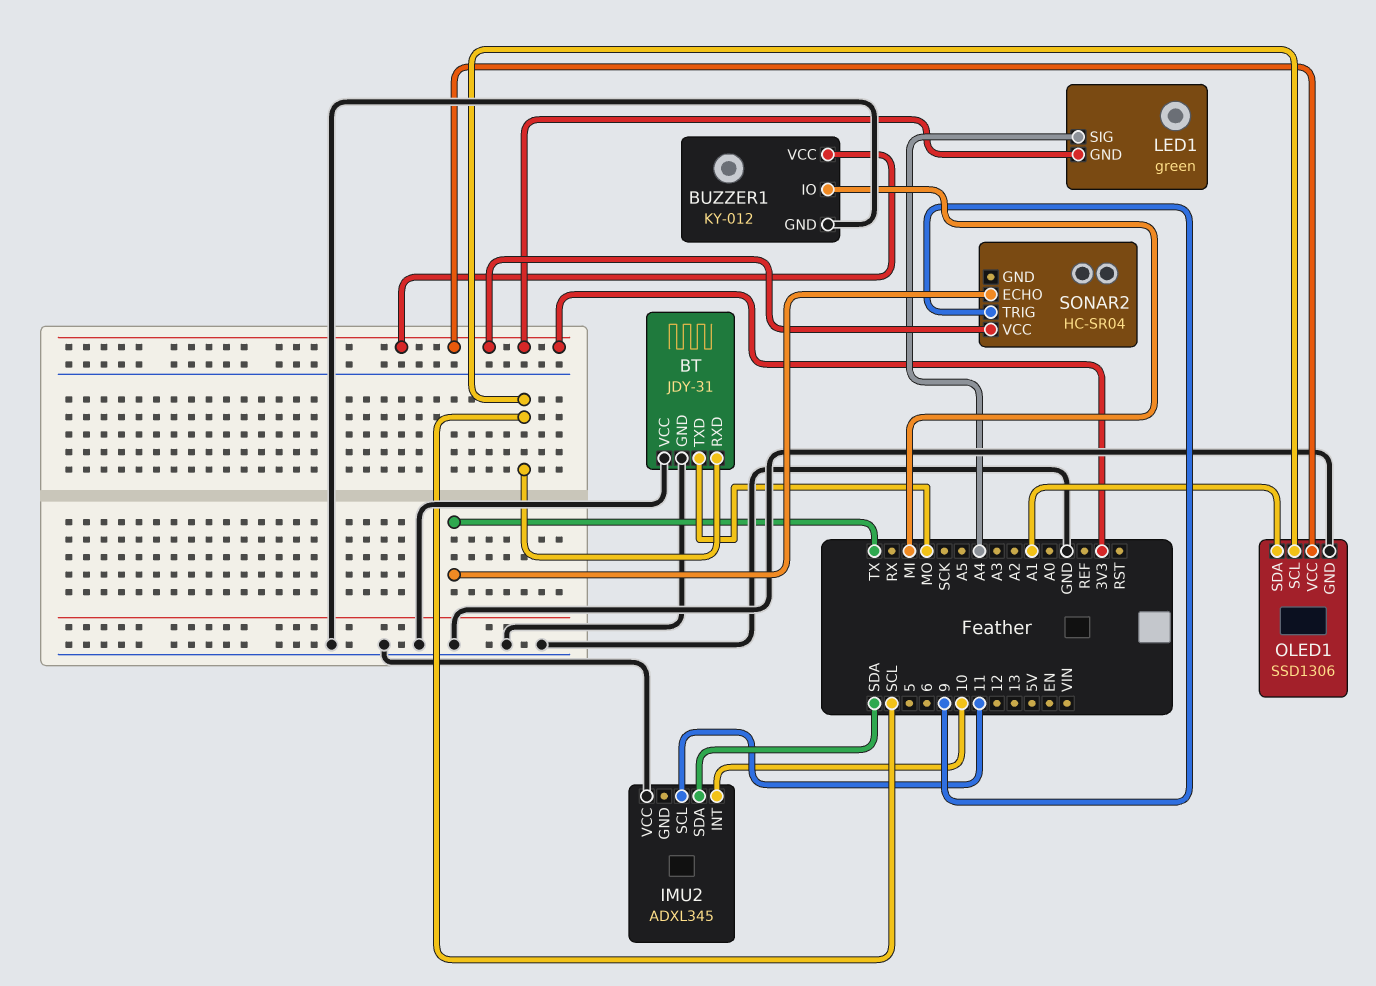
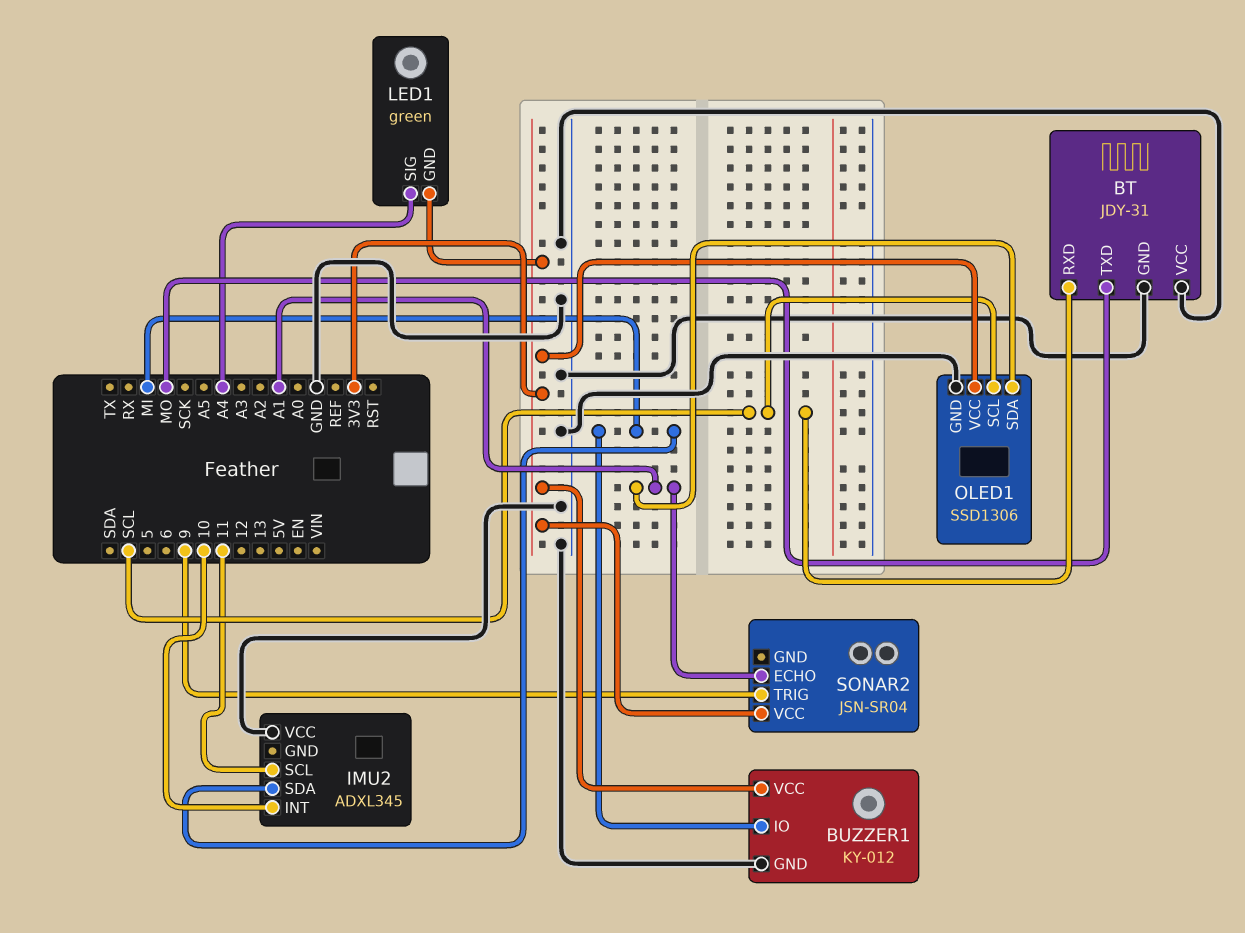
IMU2 pin SDA: SDA -> MI
SONAR2: HC-SR04 -> JSN-SR04
SONAR2 pin ECHO: TX -> A1

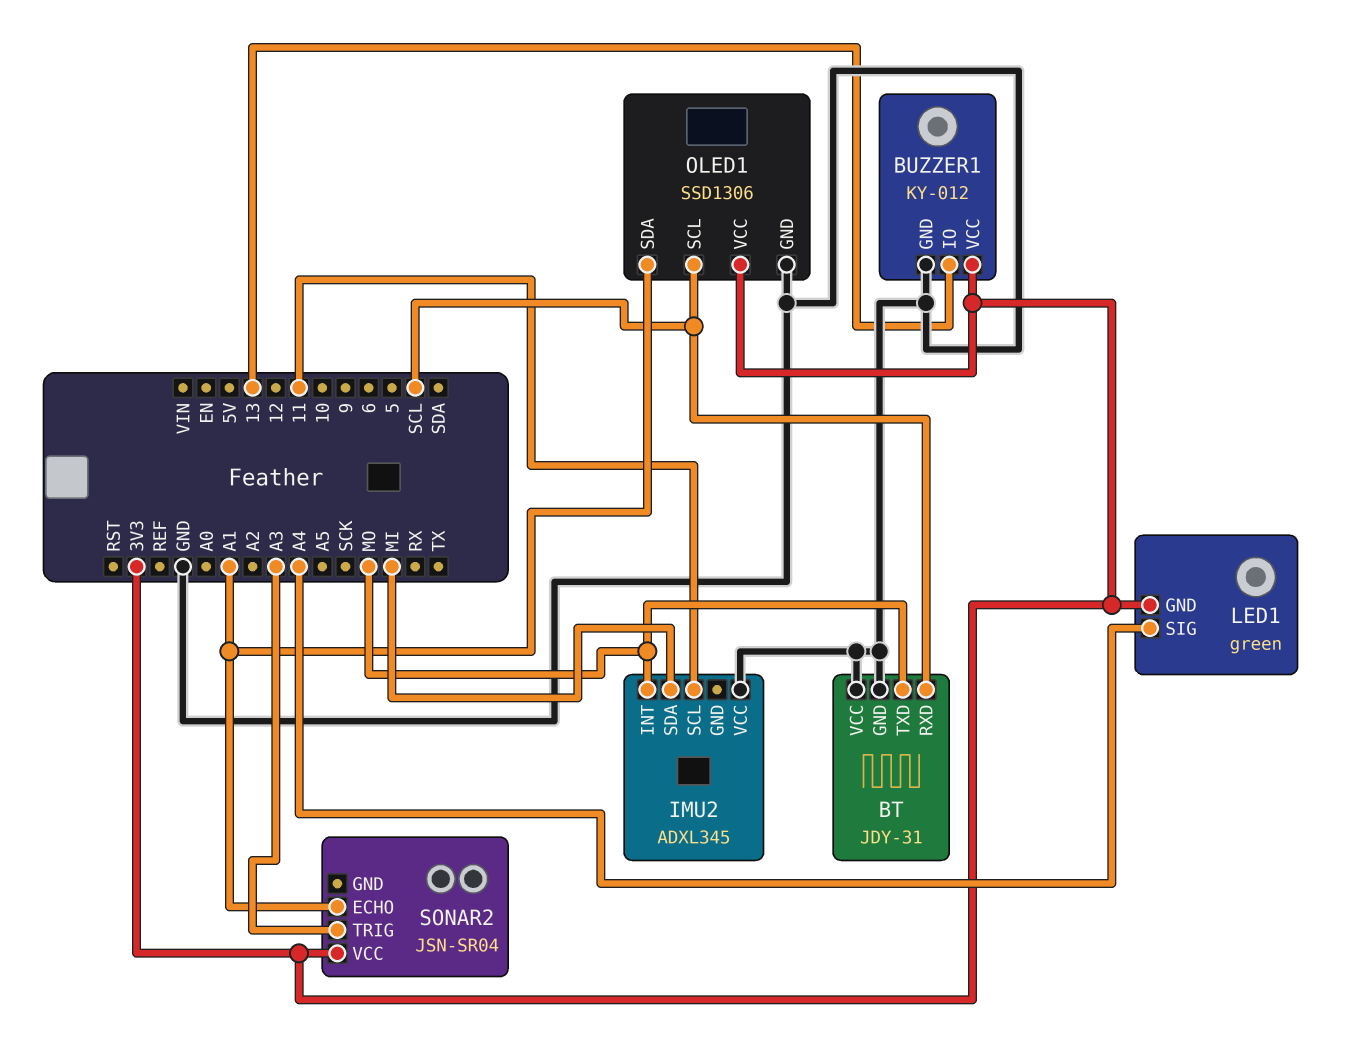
BUZZER1 pin IO: MI -> 13
IMU2 pin INT: 10 -> MO
SONAR2 pin TRIG: 9 -> A3

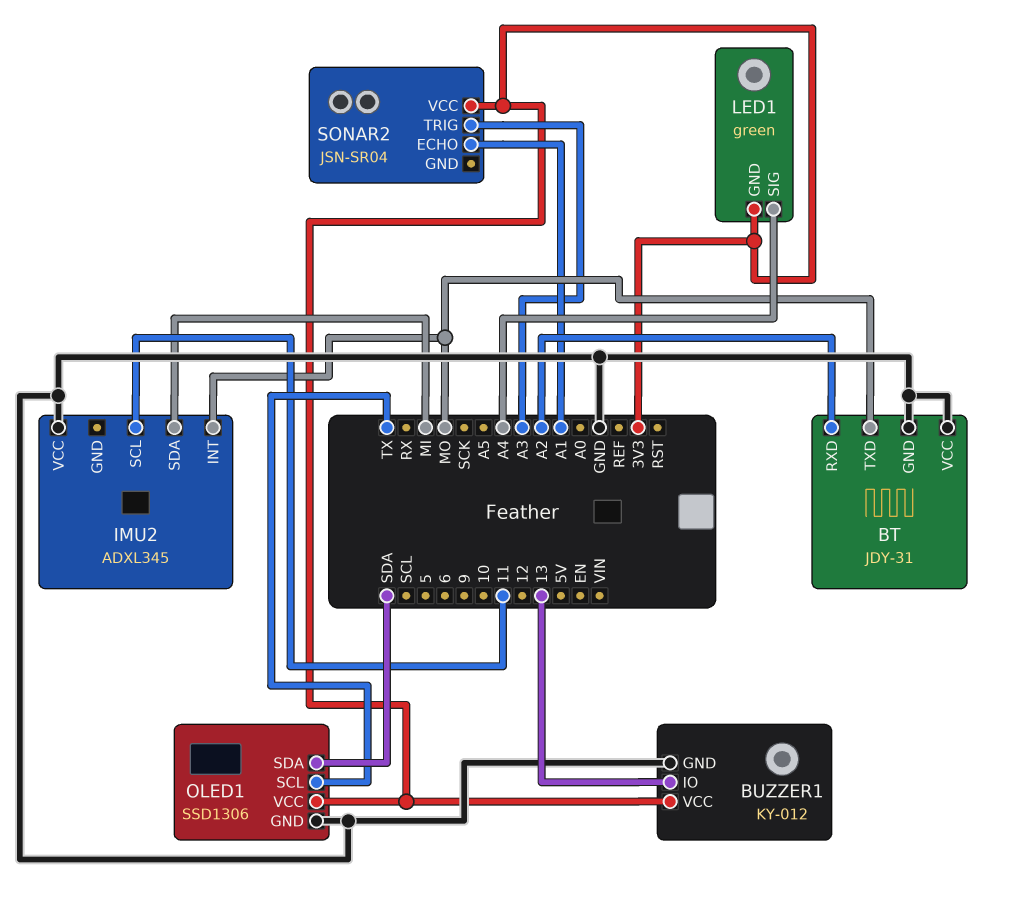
BT pin RXD: SCL -> A2
OLED1 pin SCL: SCL -> TX
OLED1 pin SDA: A1 -> SDA

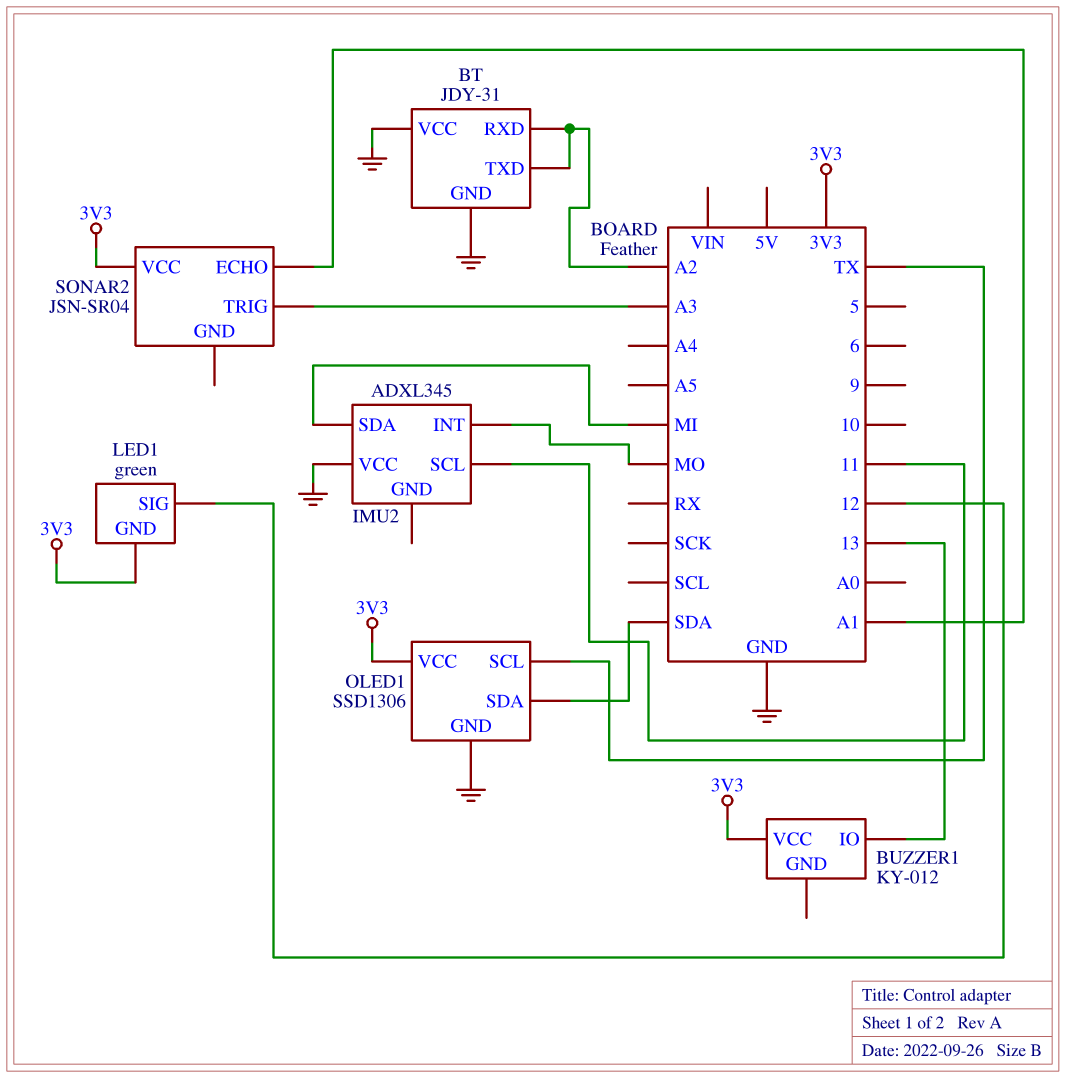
BT pin TXD: MO -> A2
BUZZER1 pin GND: GND -> none
LED1 pin SIG: A4 -> 12

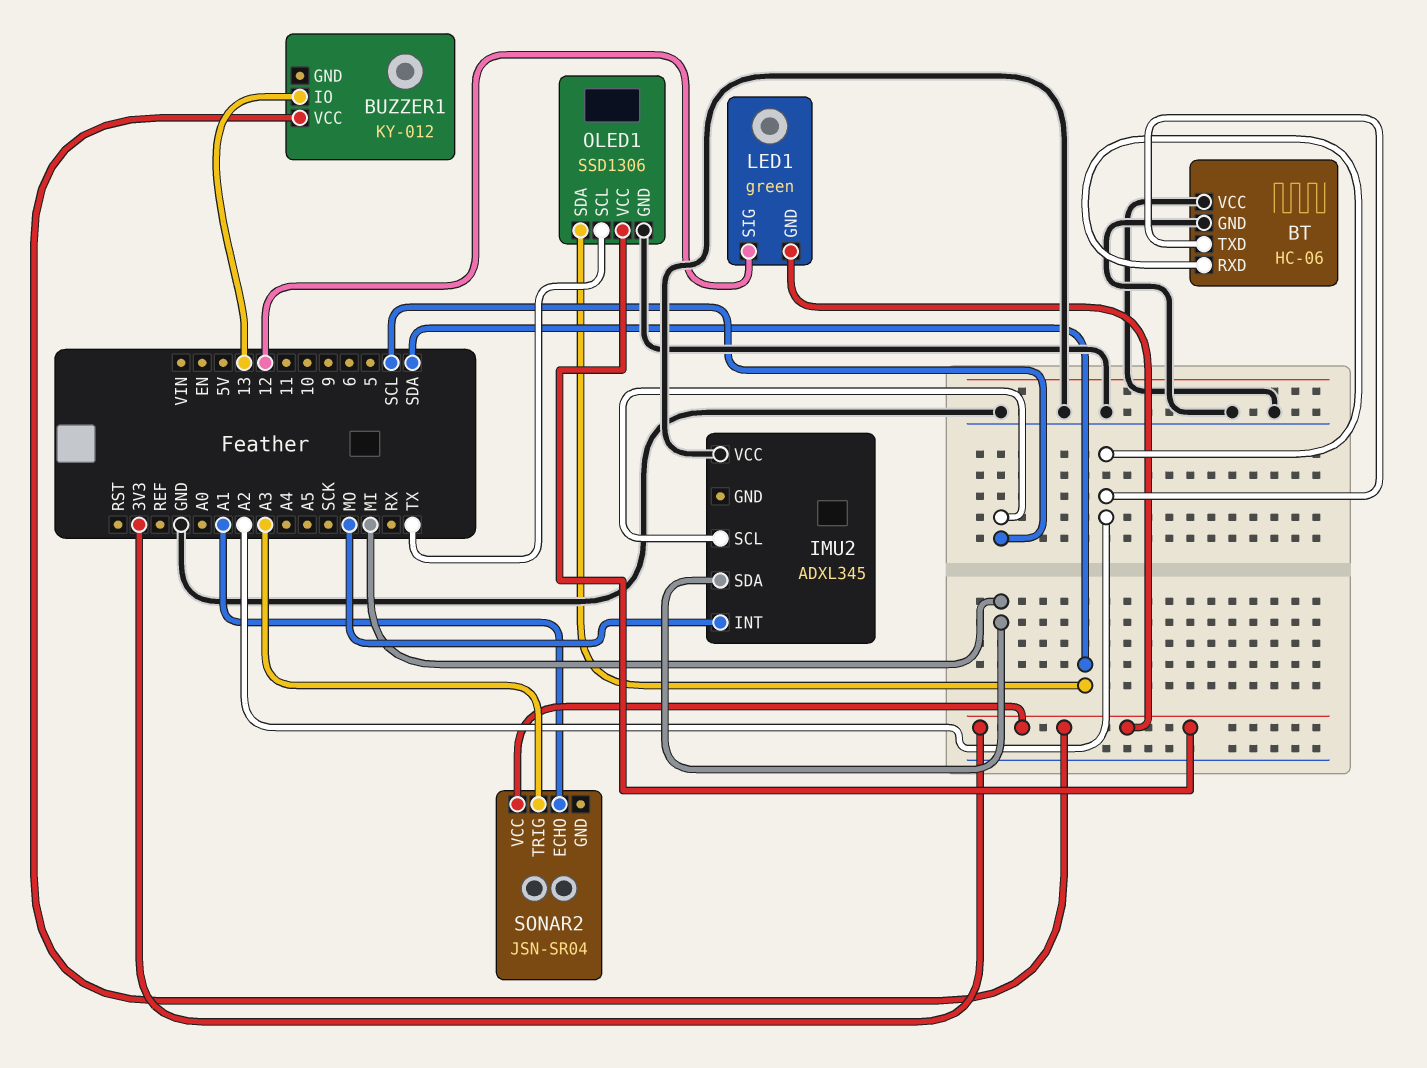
BT: JDY-31 -> HC-06
IMU2 pin SCL: 11 -> SCL

